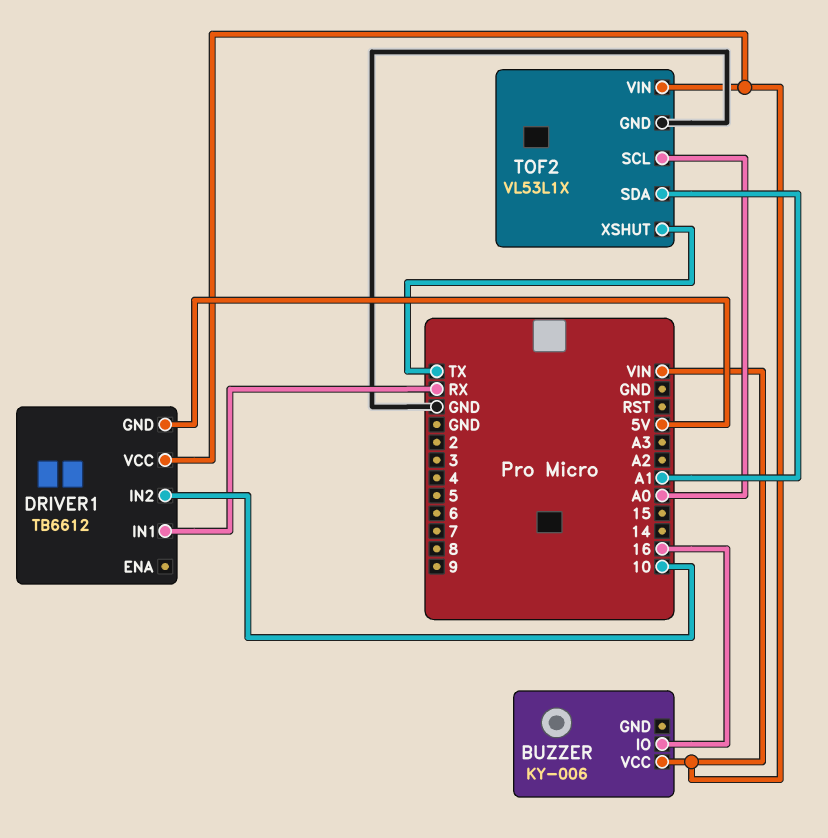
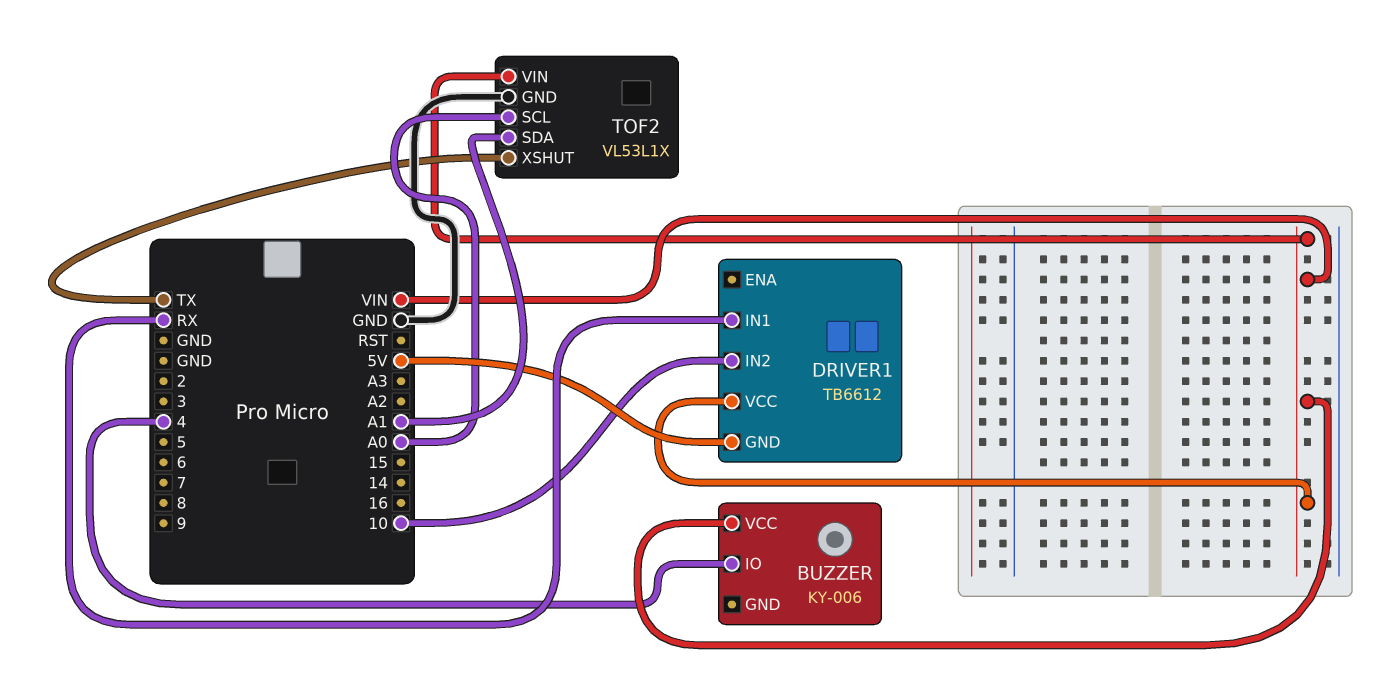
BUZZER pin IO: 16 -> 4

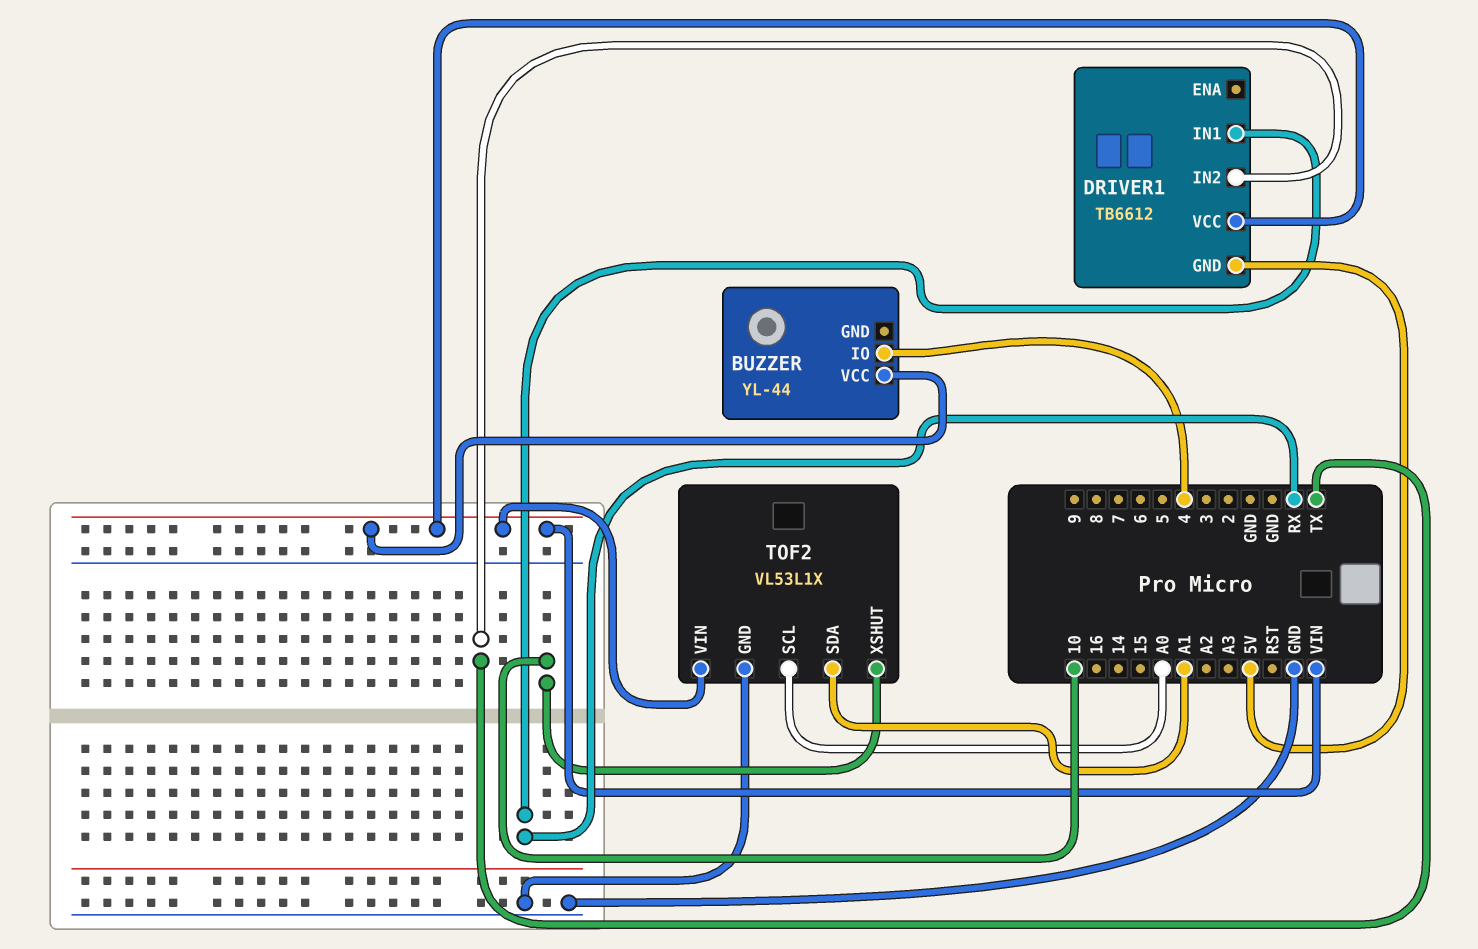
BUZZER: KY-006 -> YL-44
DRIVER1 pin IN2: 10 -> TX
TOF2 pin XSHUT: TX -> 10

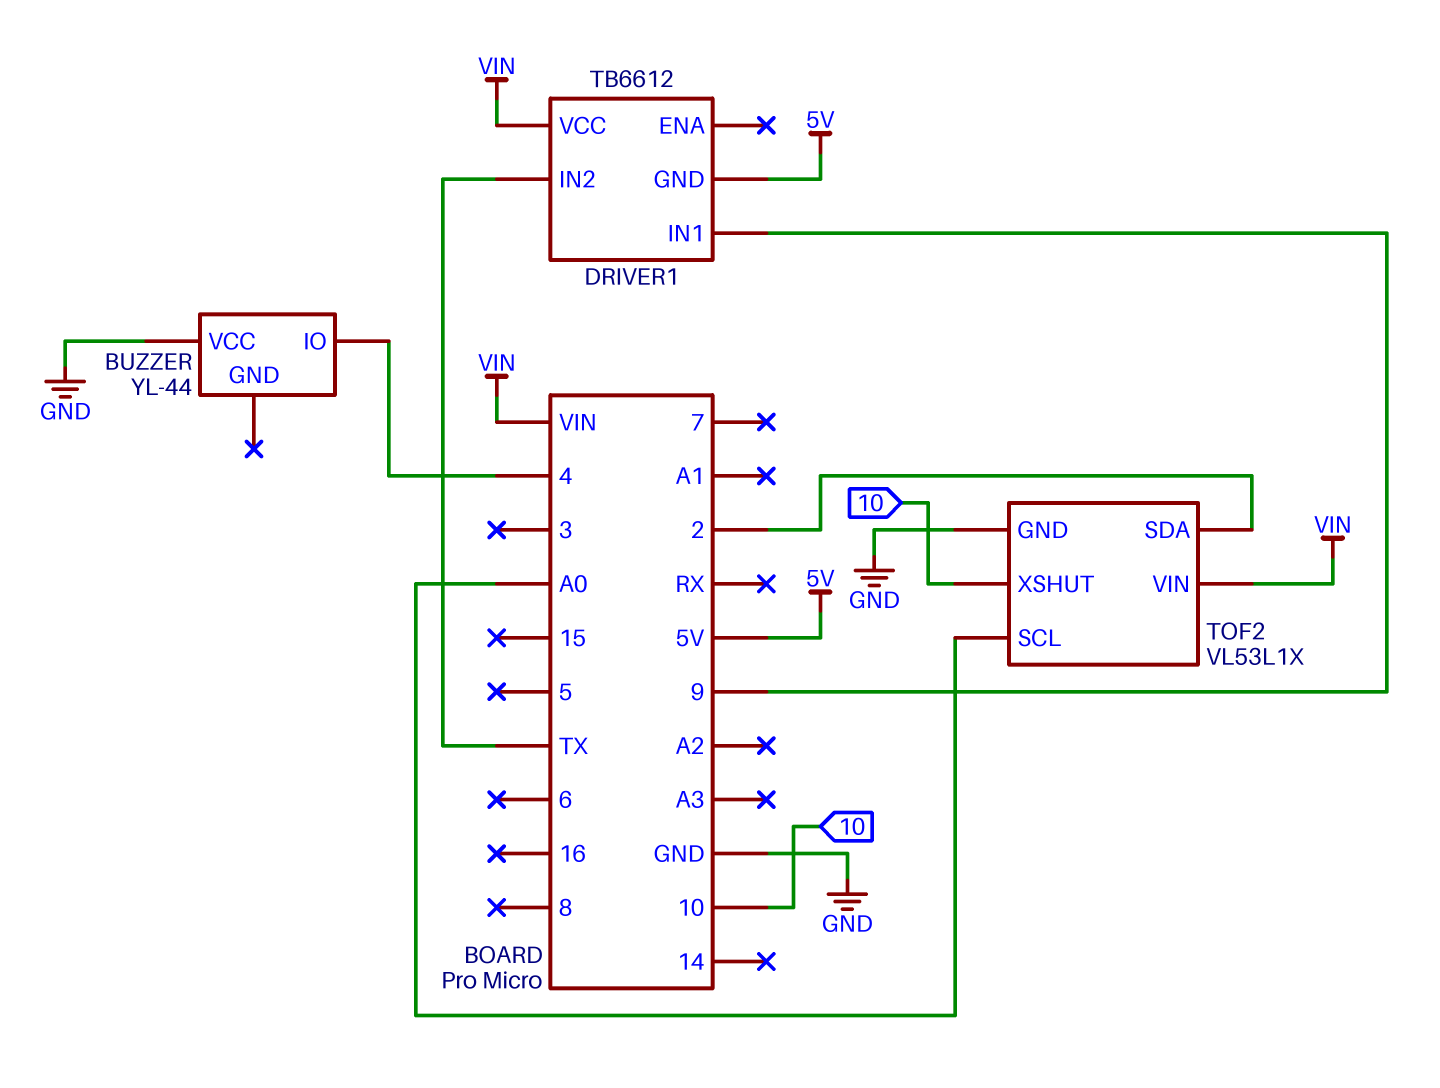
BUZZER pin VCC: VIN -> GND
DRIVER1 pin IN1: RX -> 9
TOF2 pin SDA: A1 -> 2

